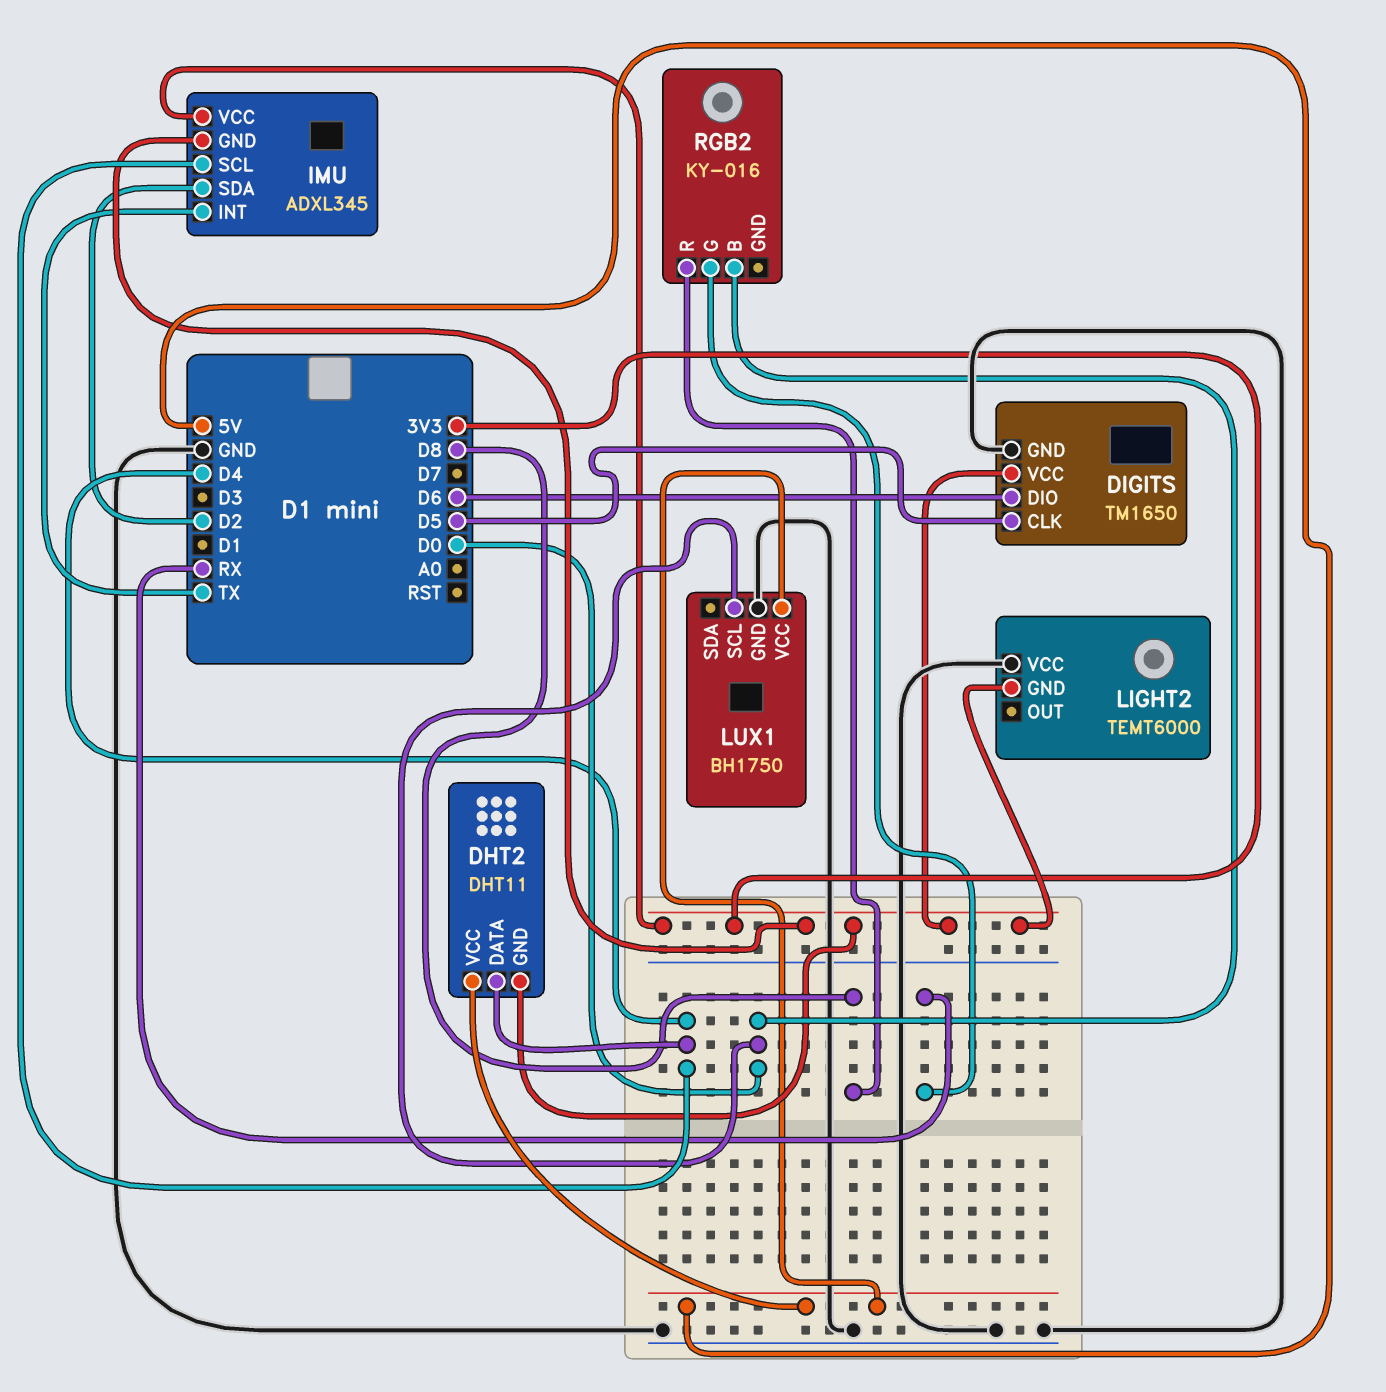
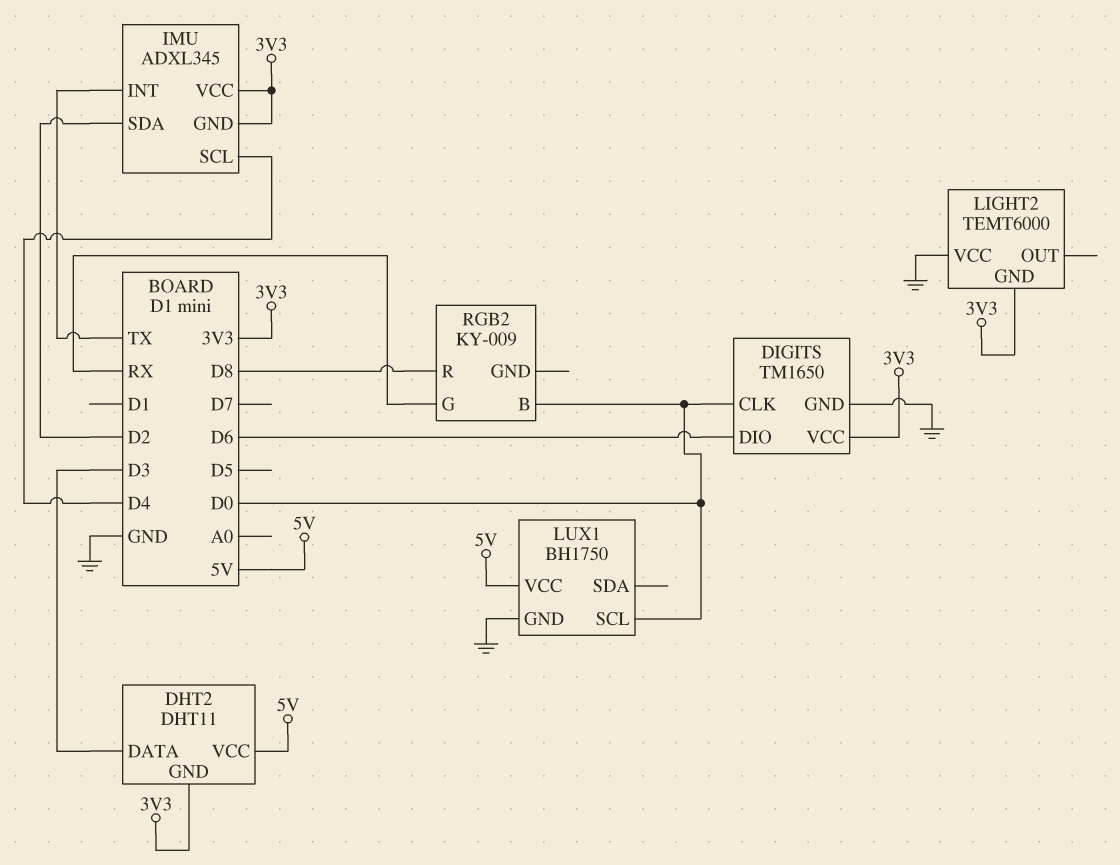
DHT2 pin DATA: D4 -> D3
DIGITS pin CLK: D5 -> D0
RGB2: KY-016 -> KY-009

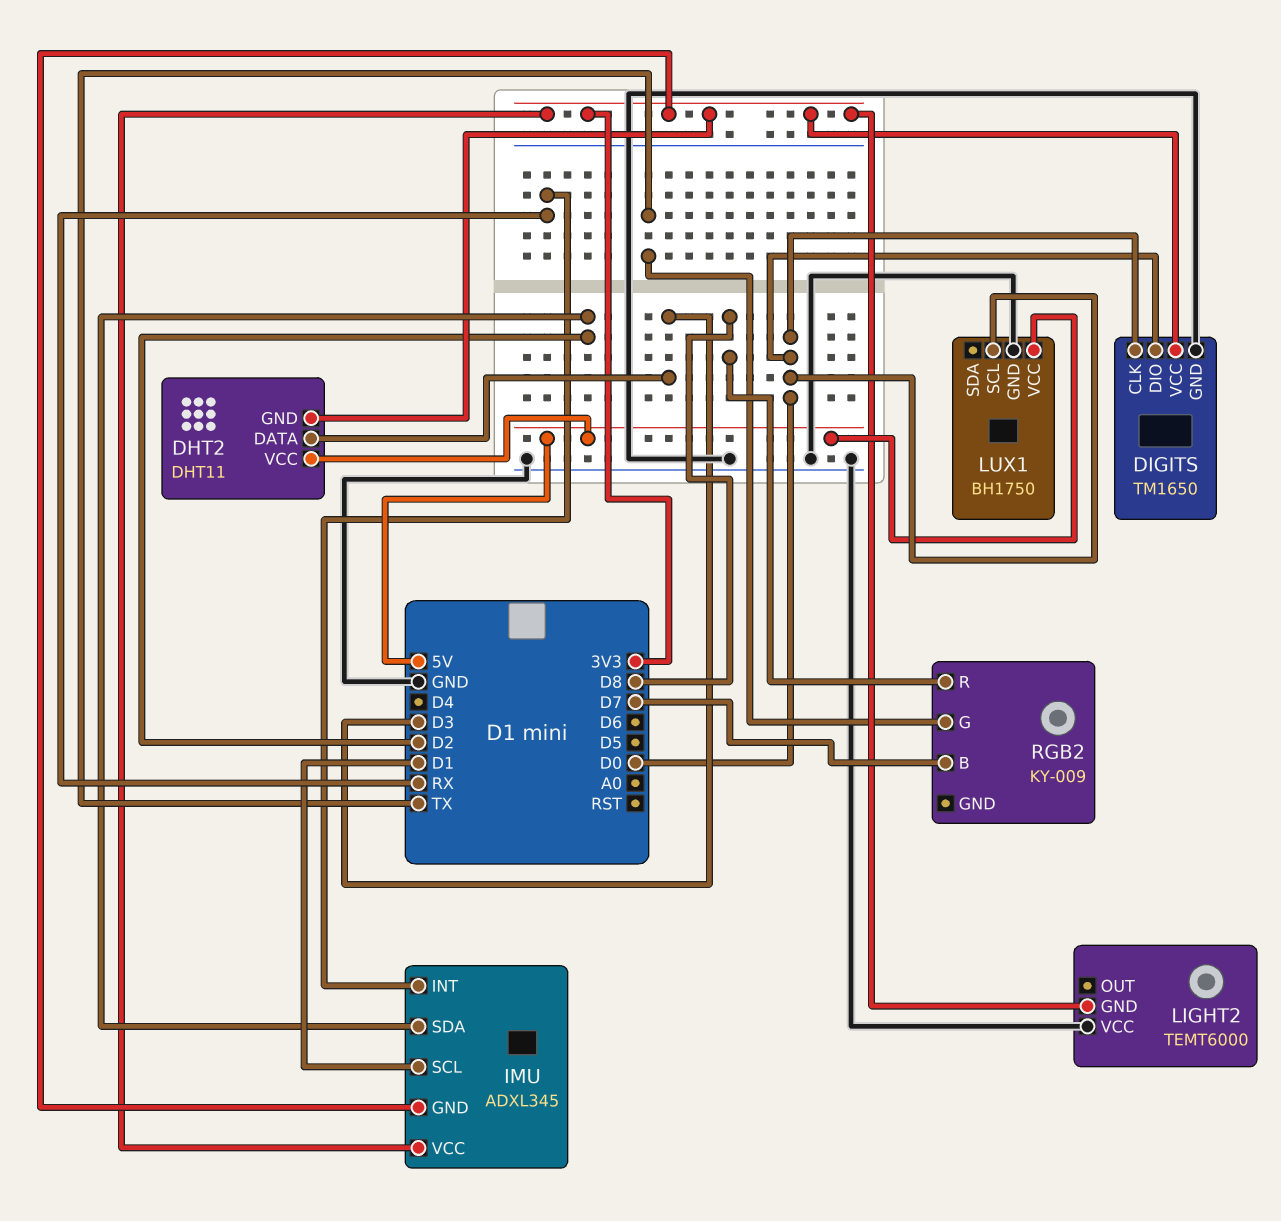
DIGITS pin DIO: D6 -> D0
IMU pin INT: TX -> RX
IMU pin SCL: D4 -> D1
RGB2 pin B: D0 -> D7
RGB2 pin G: RX -> TX

